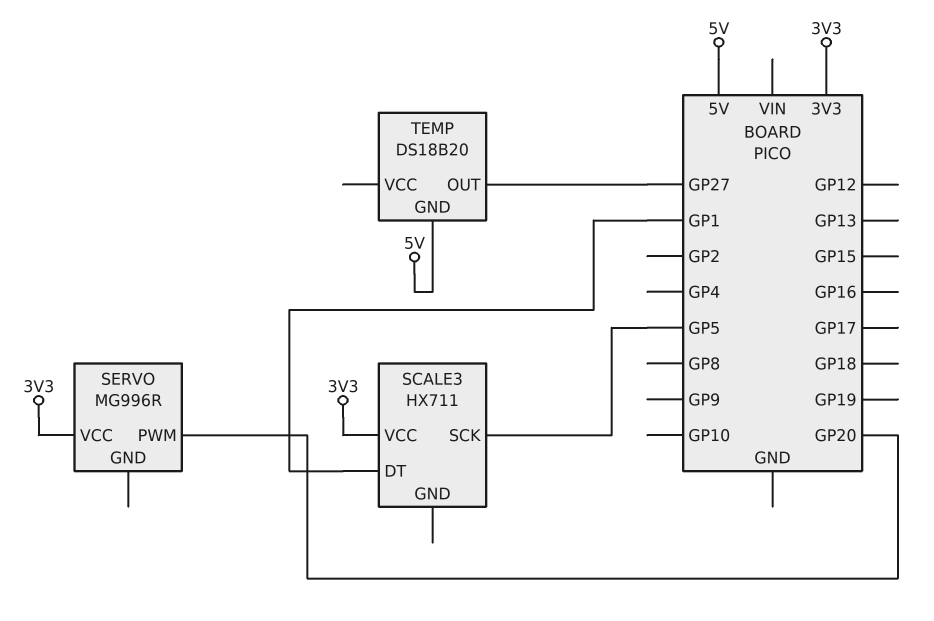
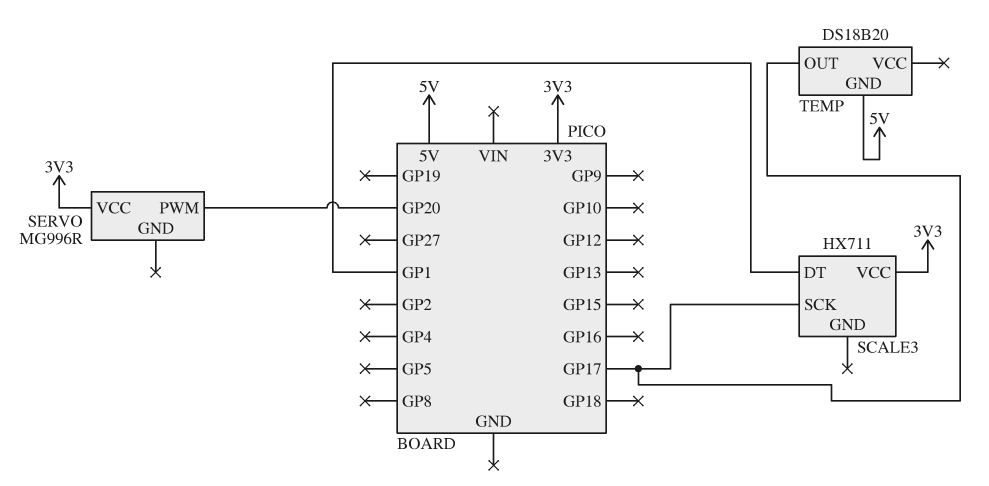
SCALE3 pin SCK: GP5 -> GP17
TEMP pin OUT: GP27 -> GP17

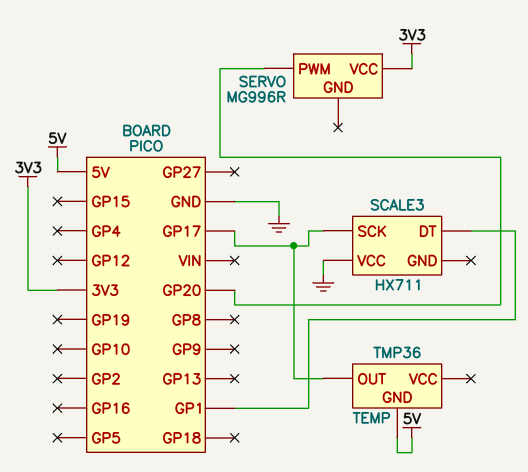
SCALE3 pin VCC: 3V3 -> GND
TEMP: DS18B20 -> TMP36

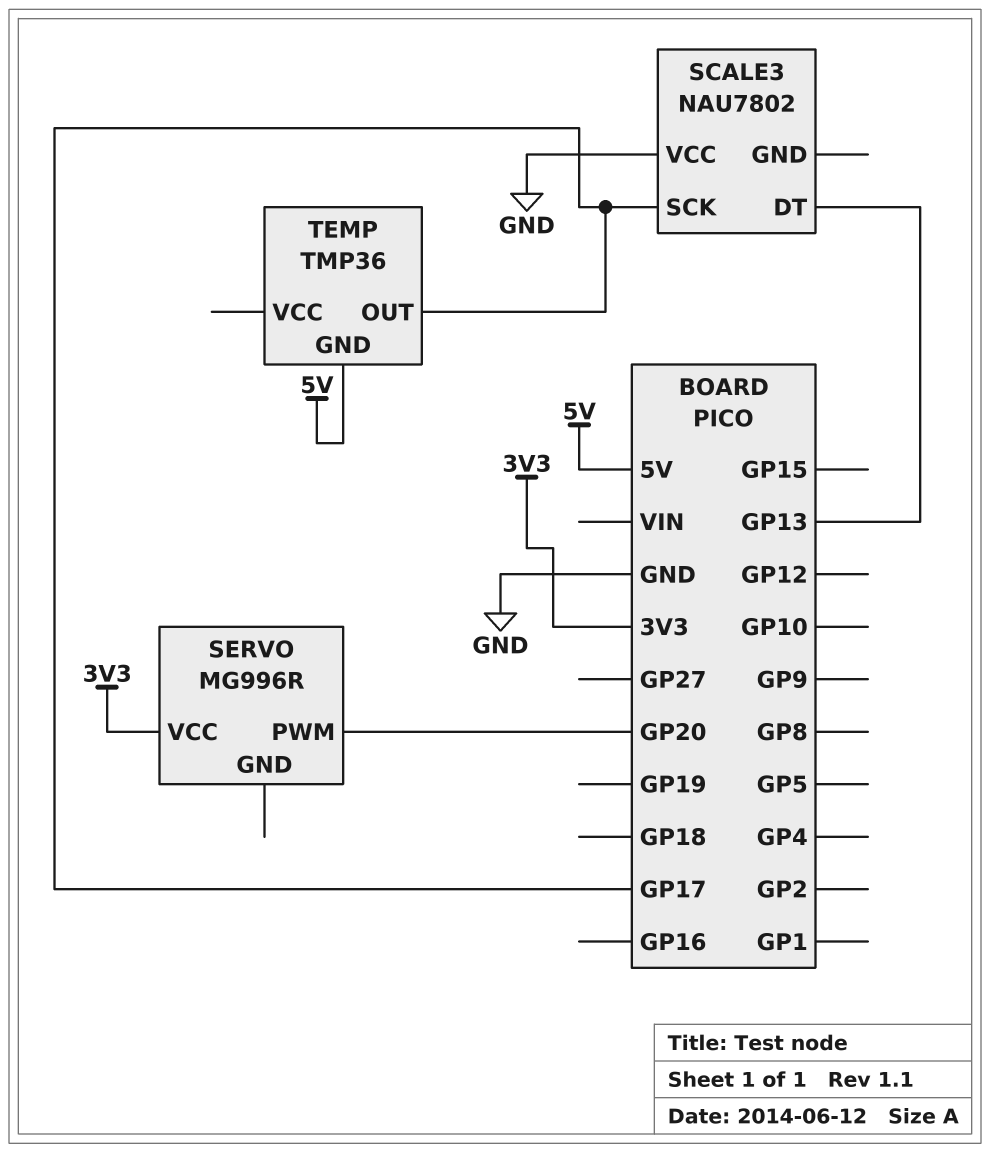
SCALE3: HX711 -> NAU7802
SCALE3 pin DT: GP1 -> GP13

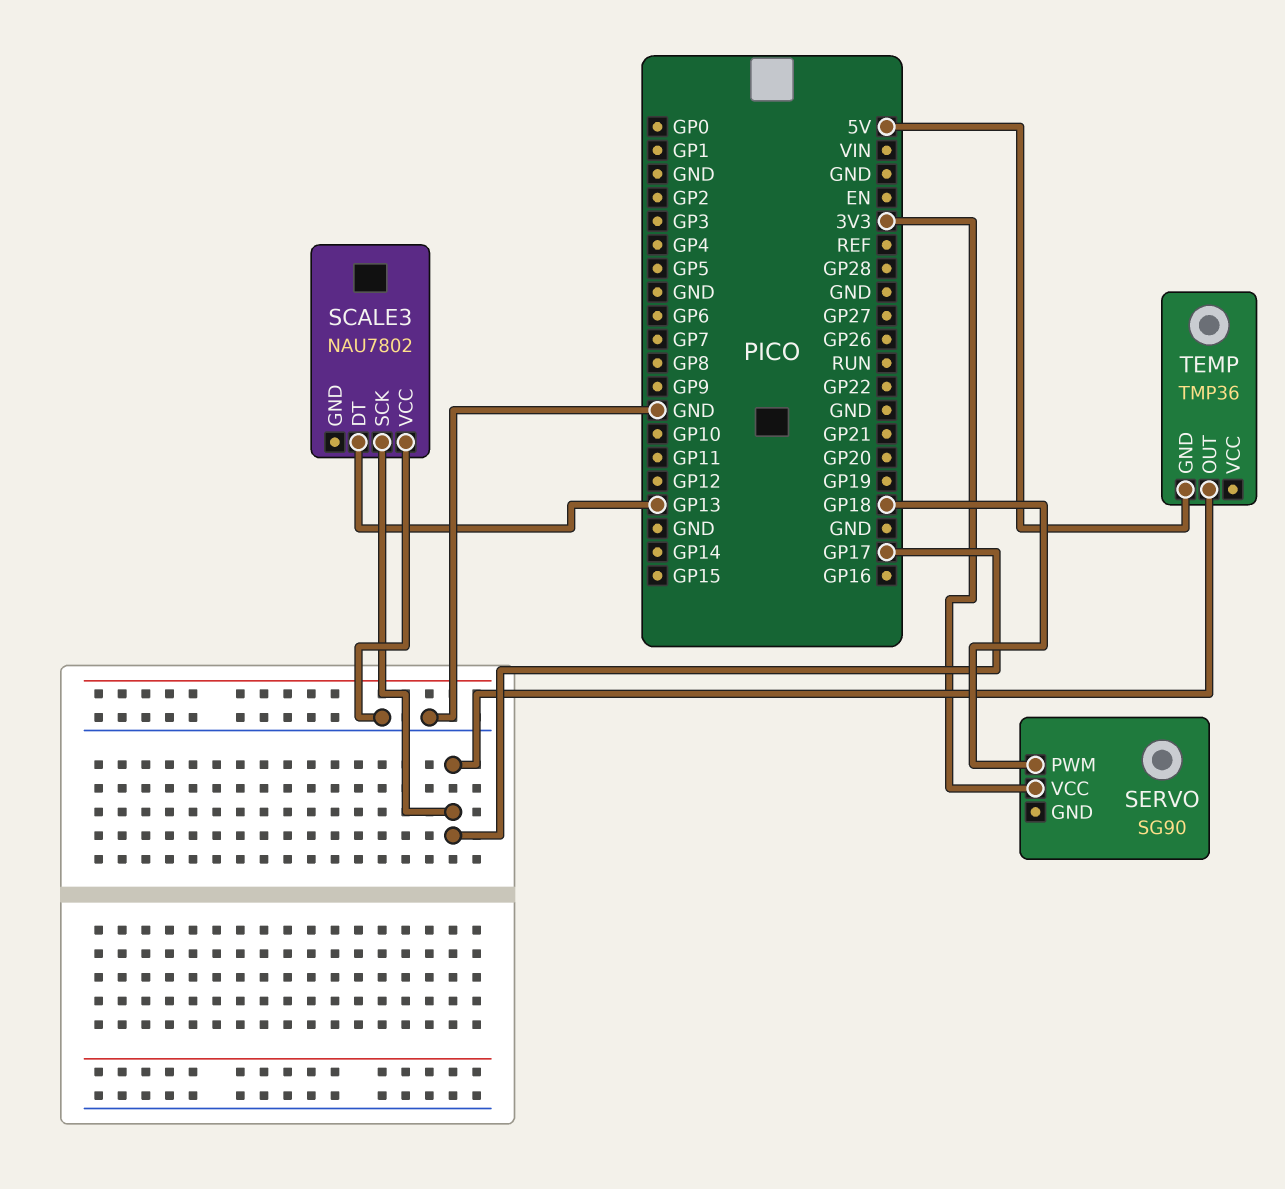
SERVO: MG996R -> SG90
SERVO pin PWM: GP20 -> GP18

